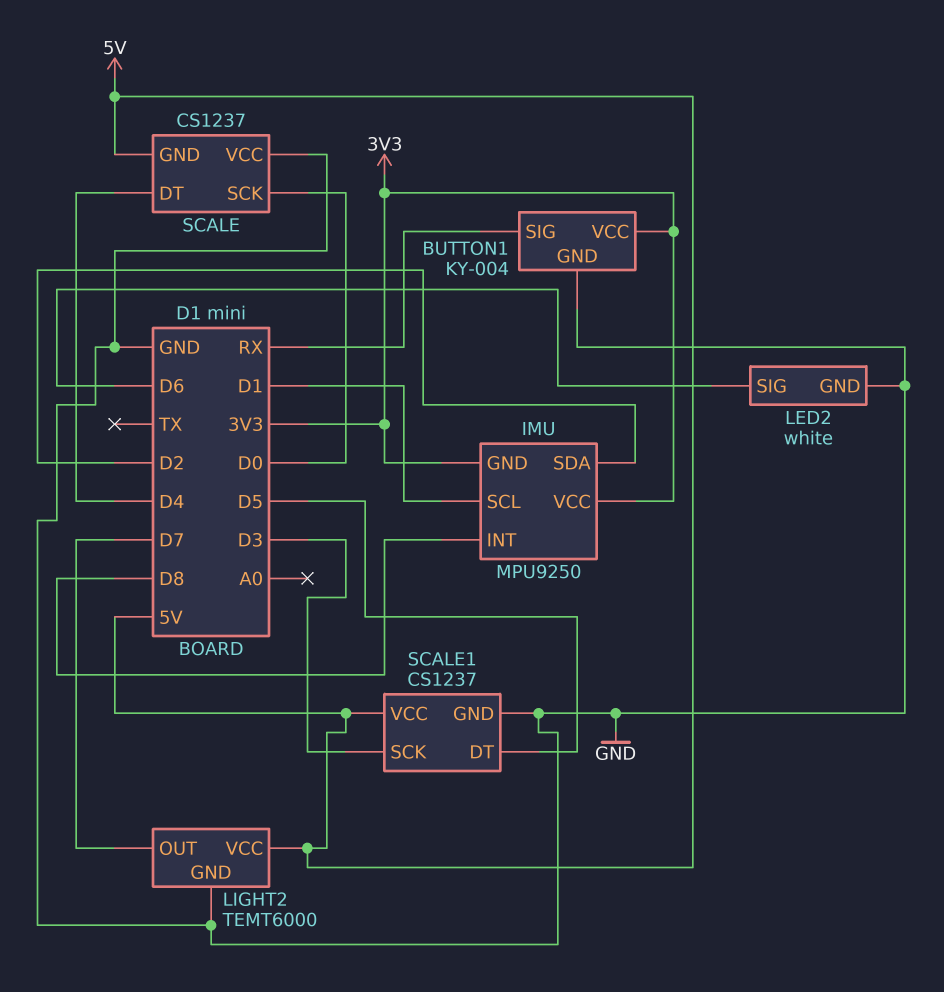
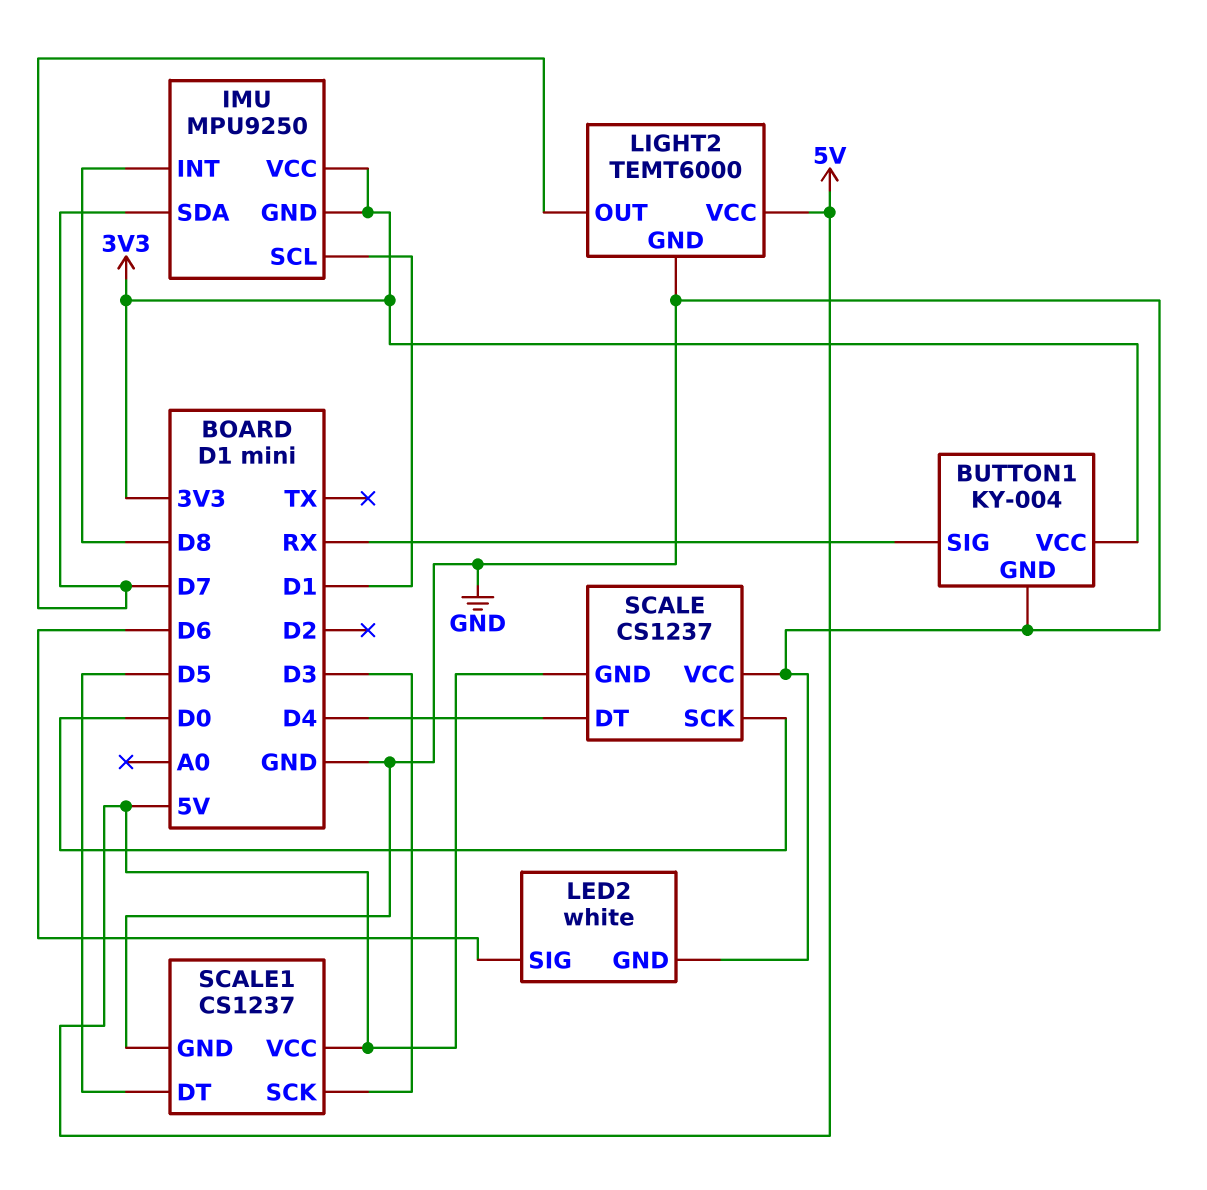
IMU pin SDA: D2 -> D7

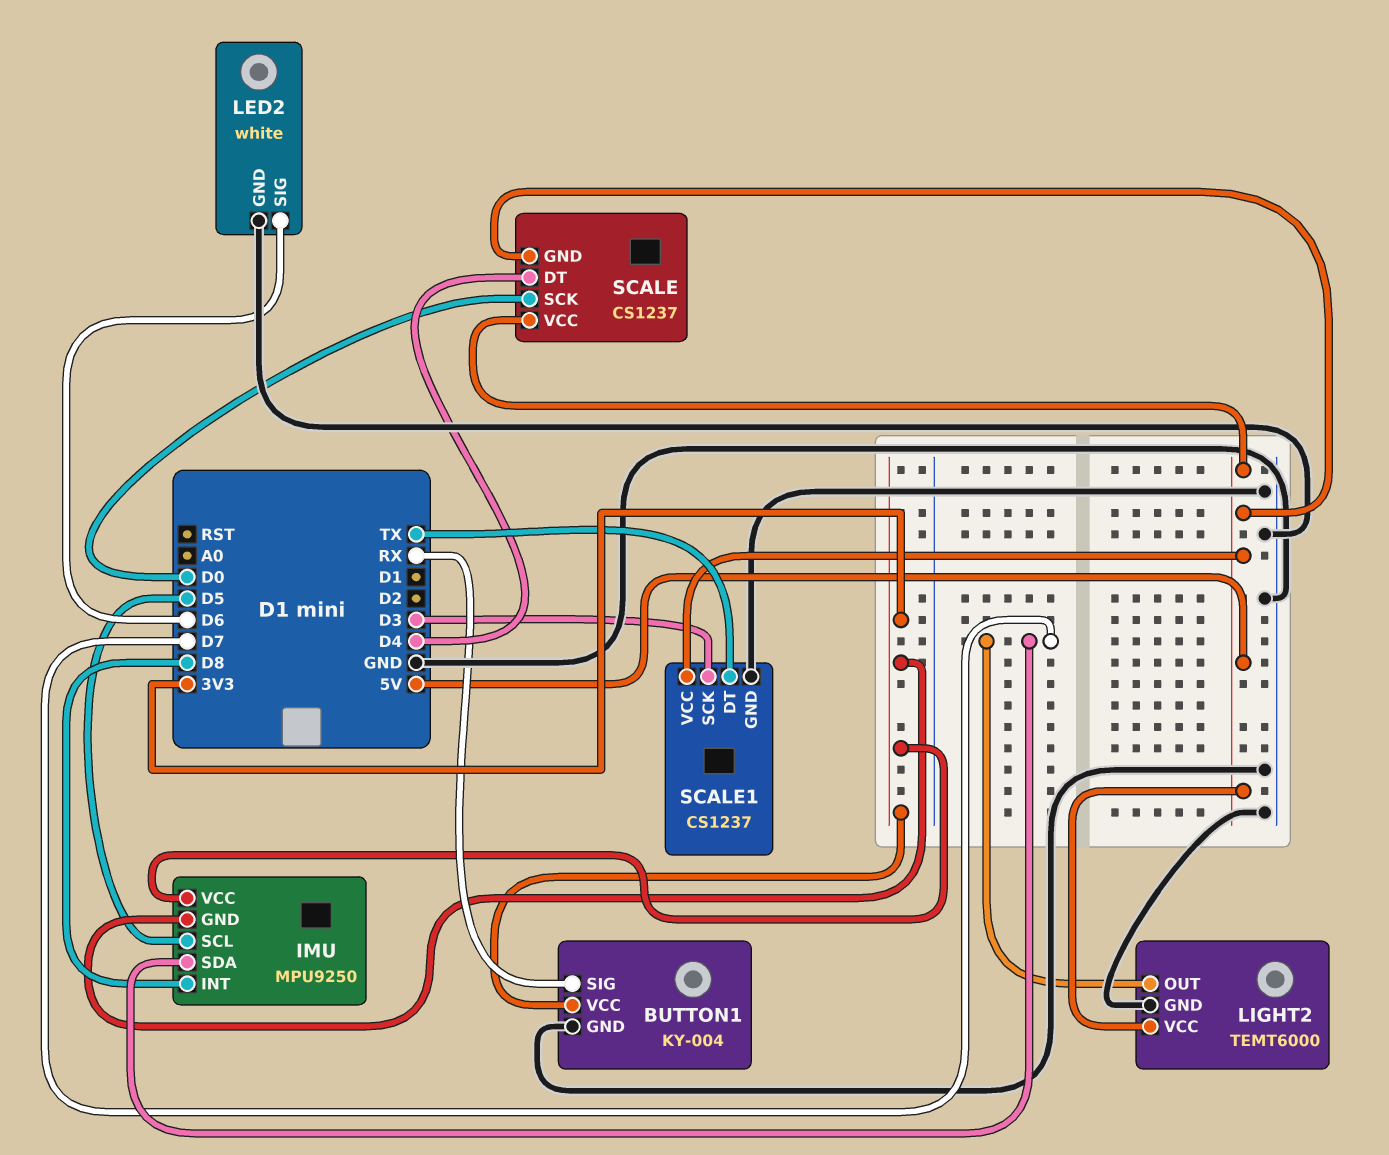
IMU pin SCL: D1 -> D5
SCALE pin VCC: GND -> 5V
SCALE1 pin DT: D5 -> TX

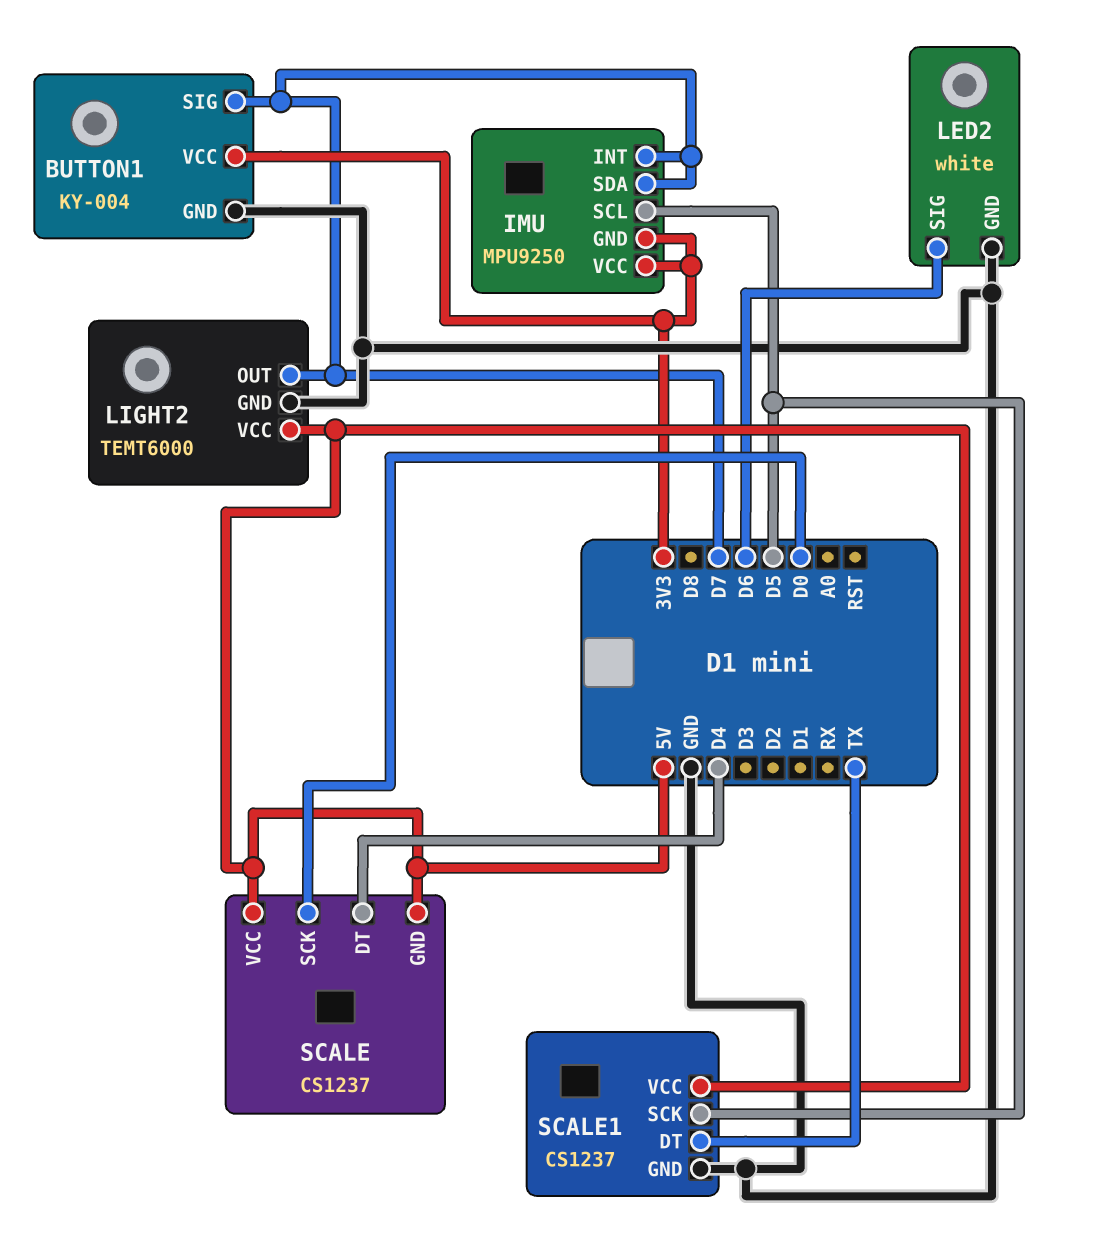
BUTTON1 pin SIG: RX -> D7
IMU pin INT: D8 -> D7
SCALE1 pin SCK: D3 -> D5

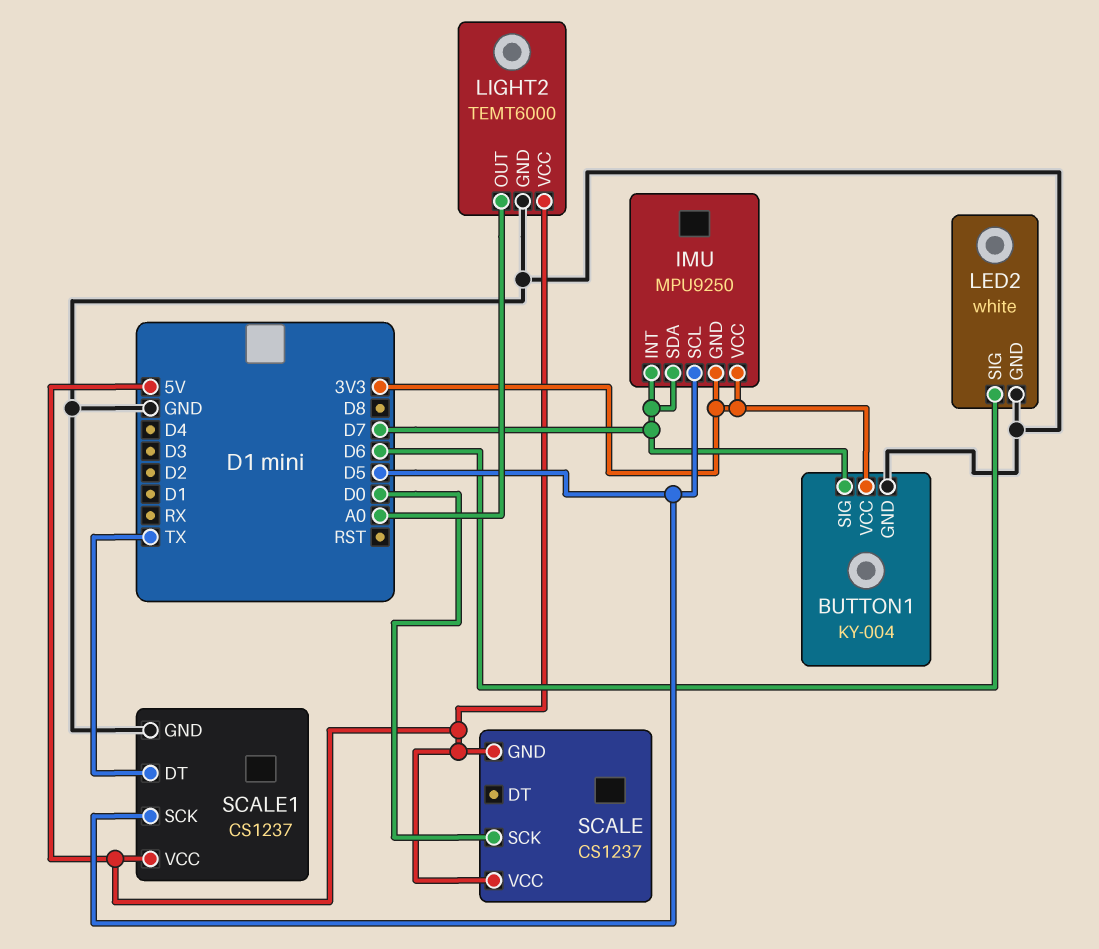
LIGHT2 pin OUT: D7 -> A0
SCALE pin DT: D4 -> none

